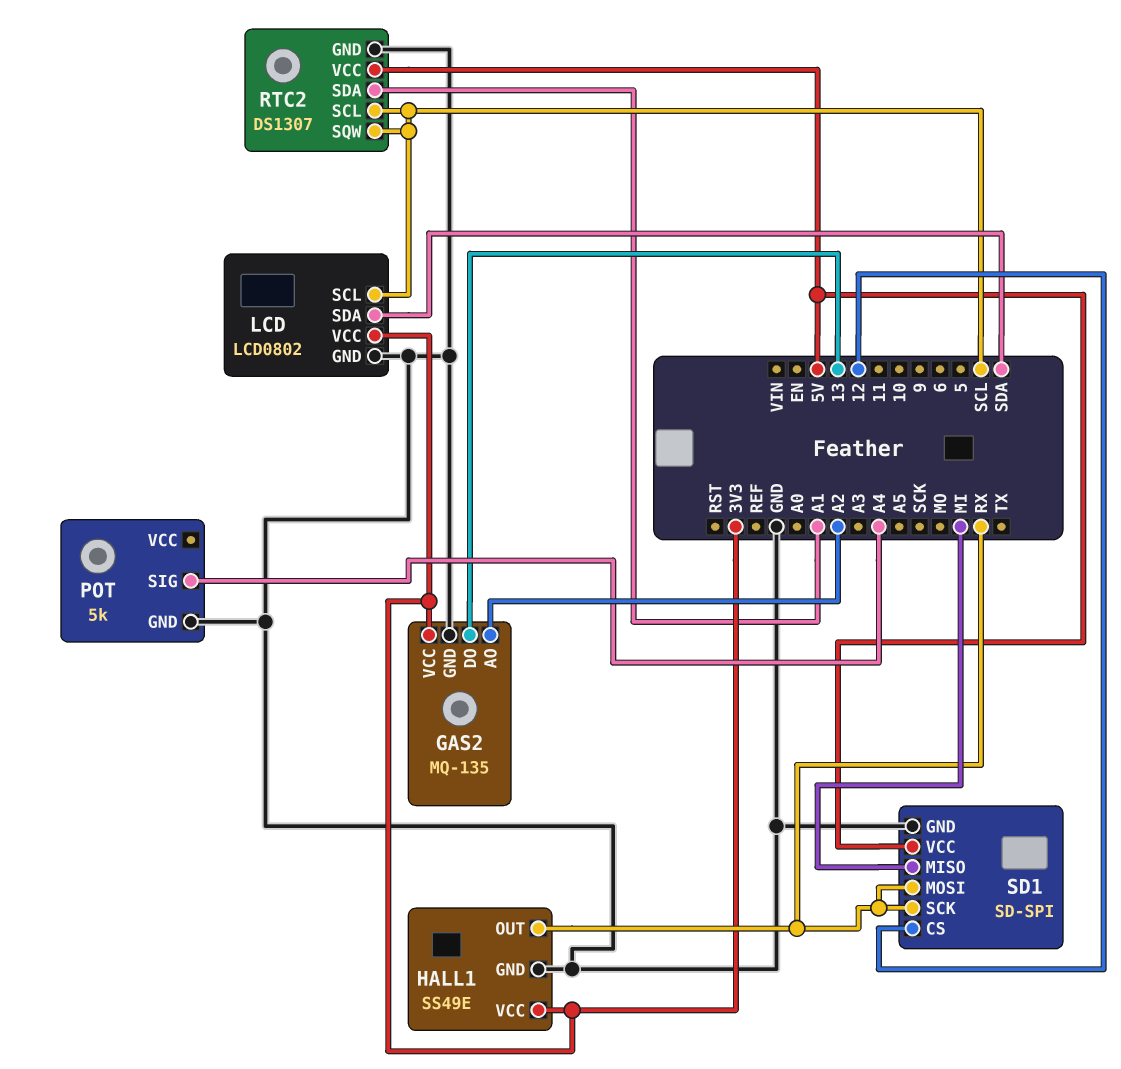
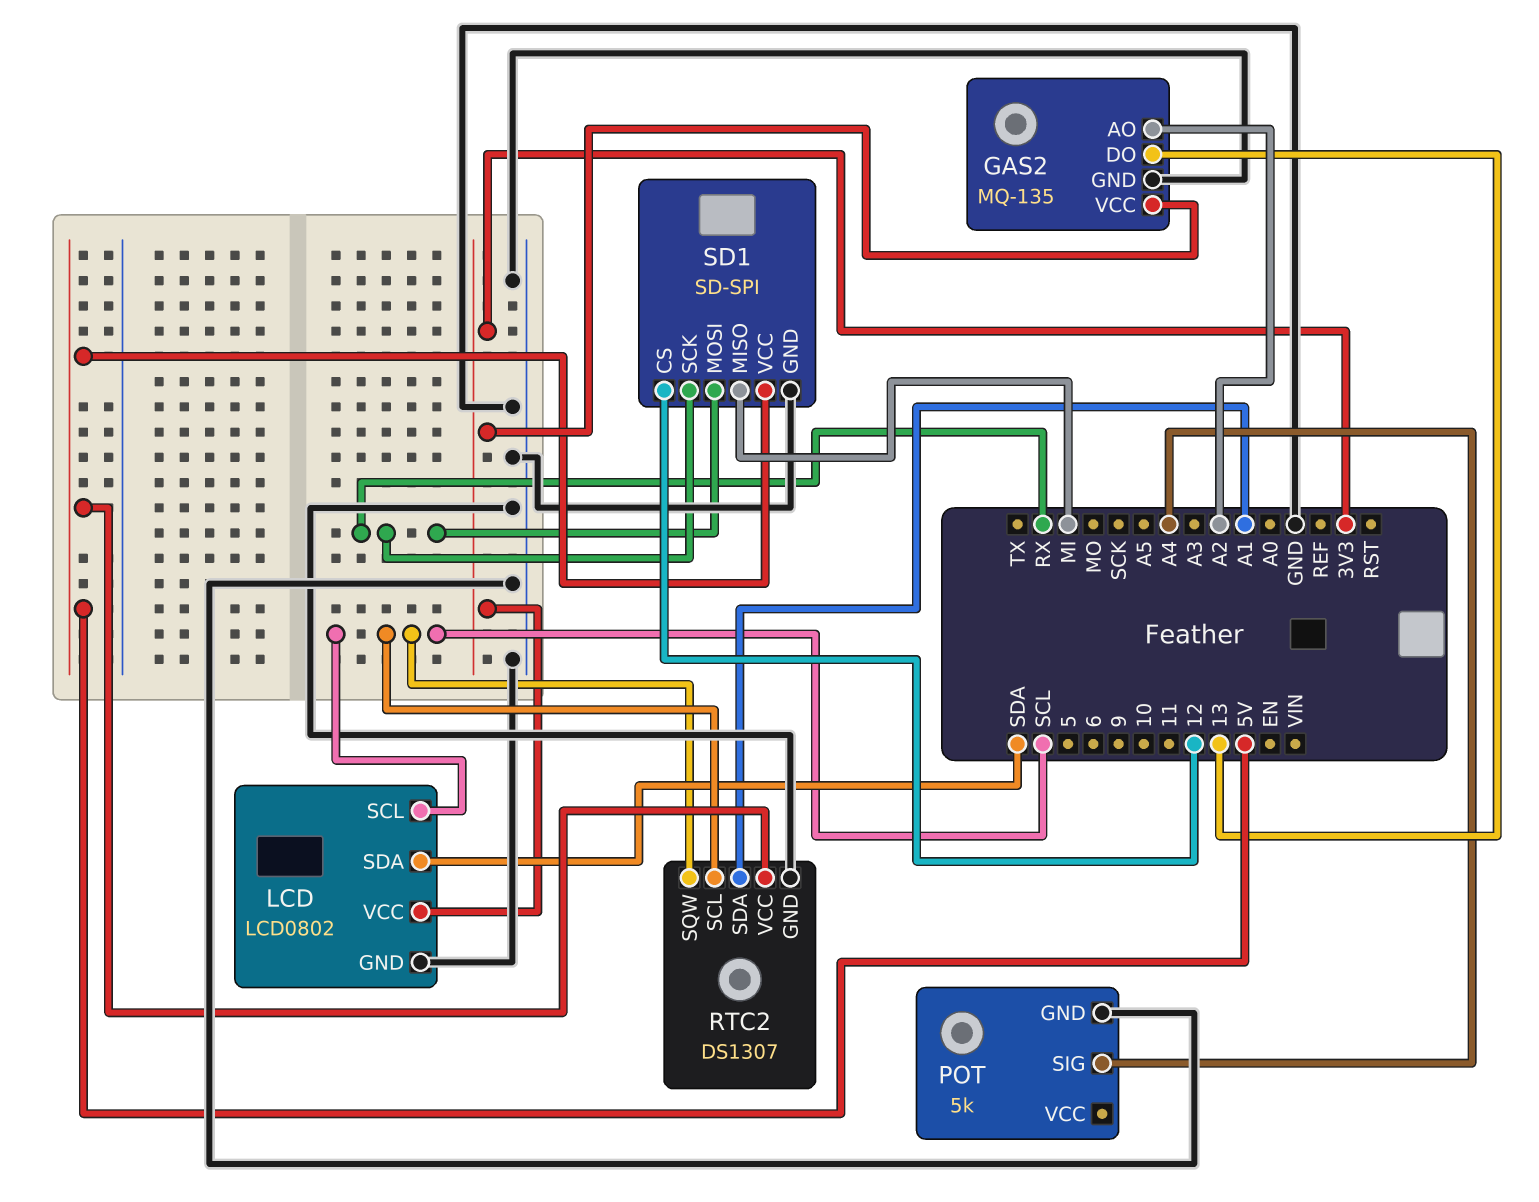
HALL1: SS49E -> none
HALL1 pin GND: GND -> none
HALL1 pin OUT: RX -> none
HALL1 pin VCC: 3V3 -> none

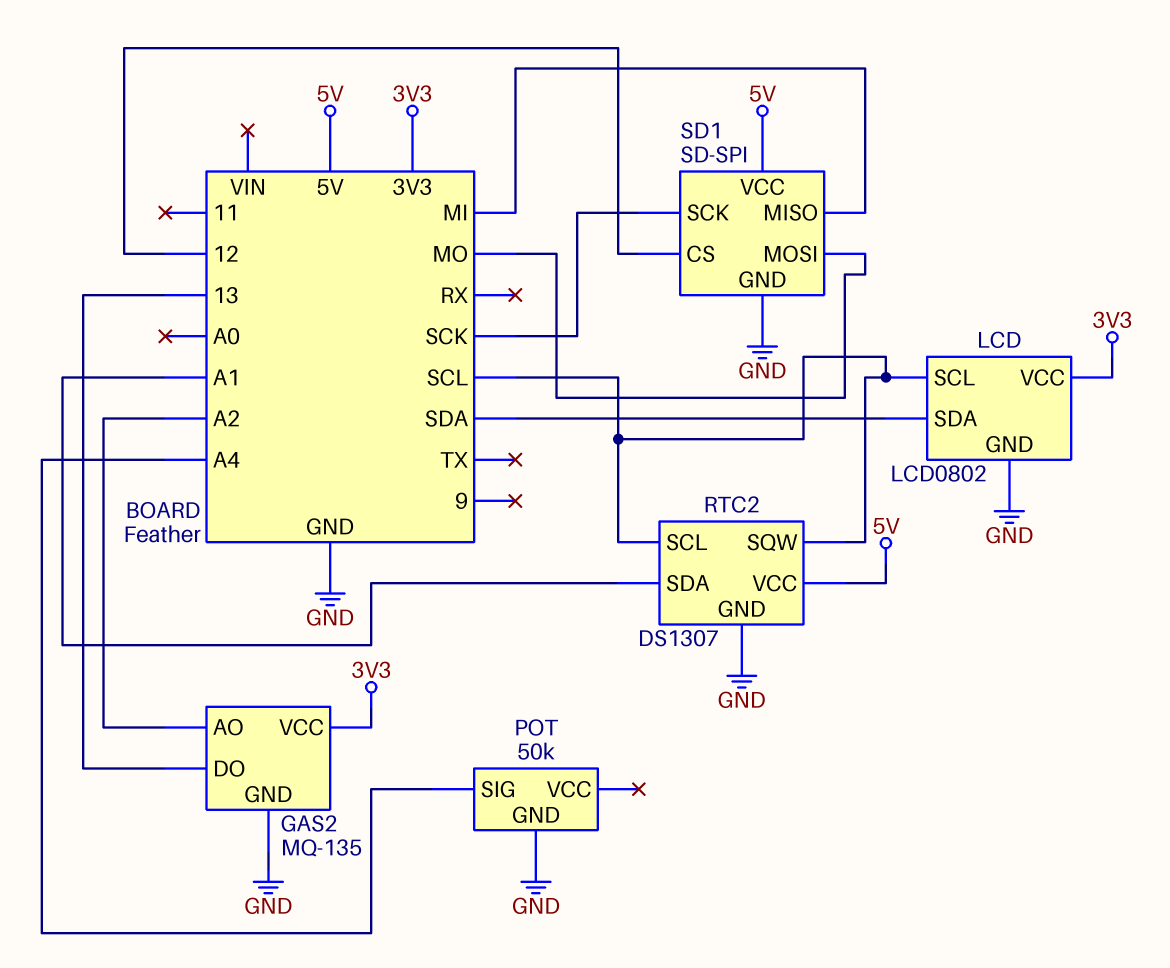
POT: 5k -> 50k
SD1 pin MOSI: RX -> MO
SD1 pin SCK: RX -> SCK

